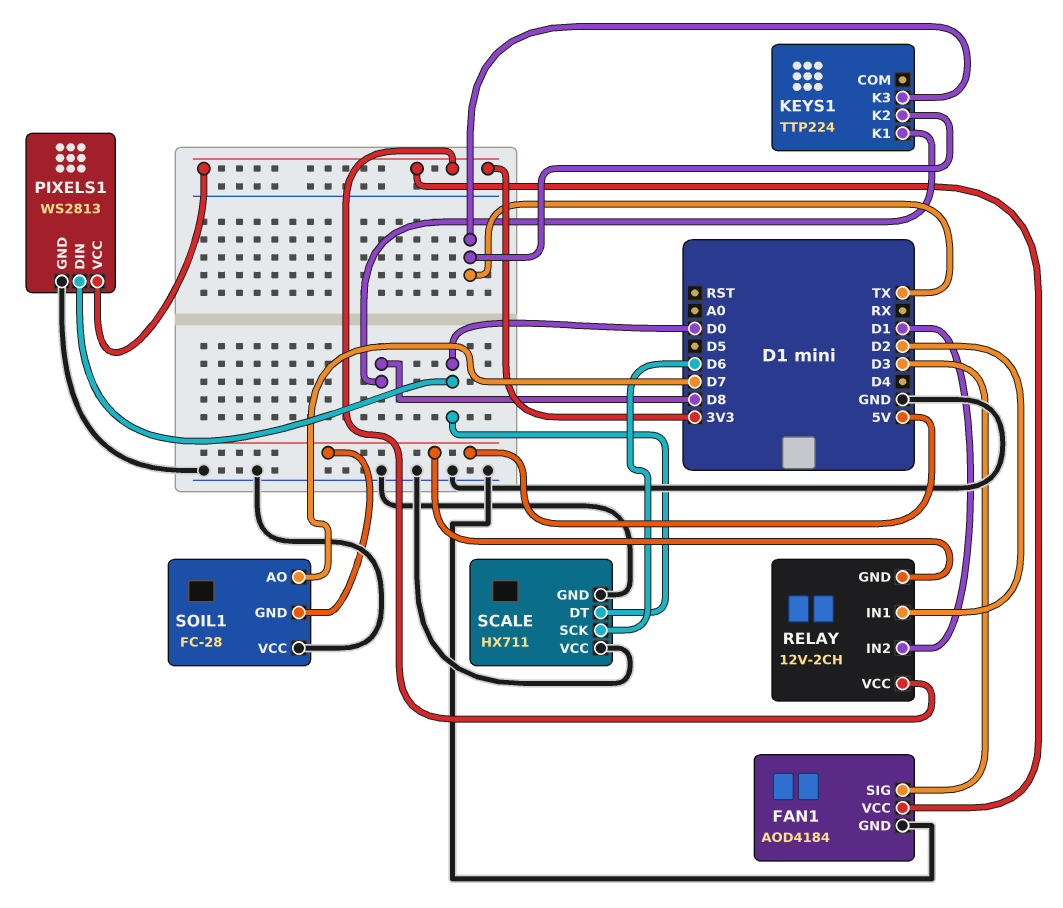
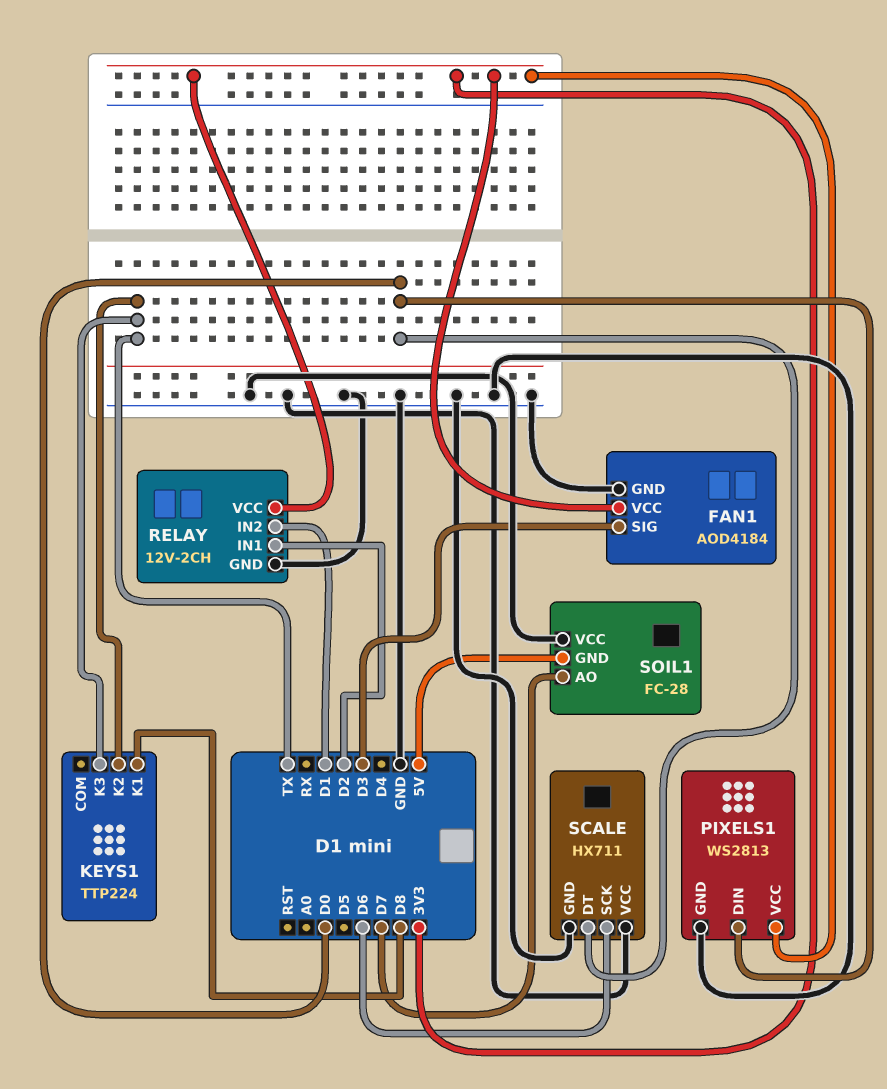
RELAY pin GND: 5V -> GND

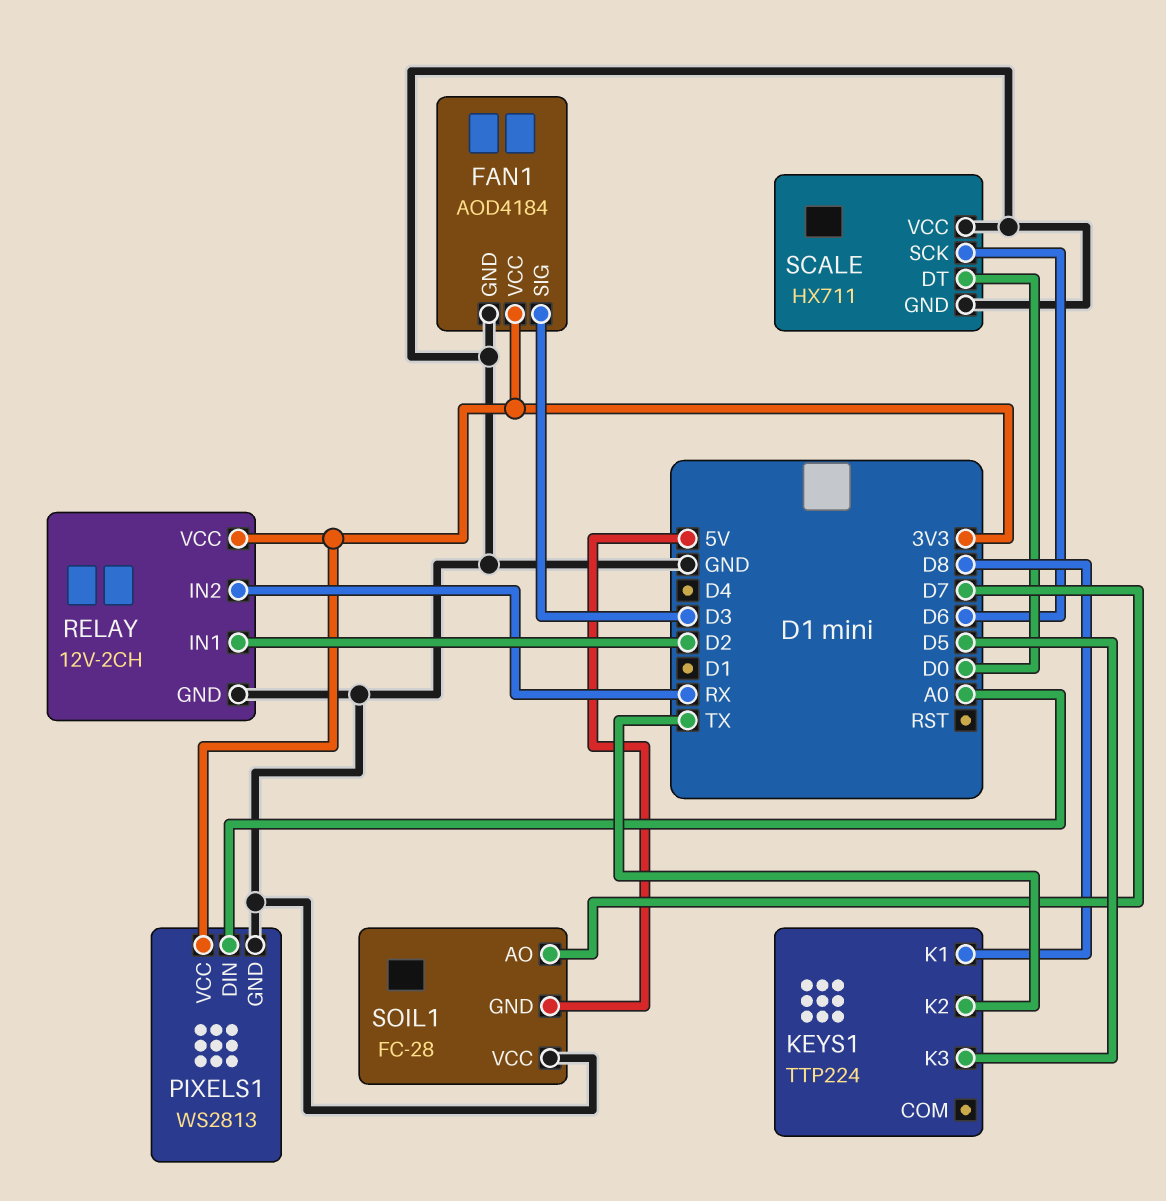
KEYS1 pin K3: TX -> D5
PIXELS1 pin DIN: D0 -> A0
RELAY pin IN2: D1 -> RX

